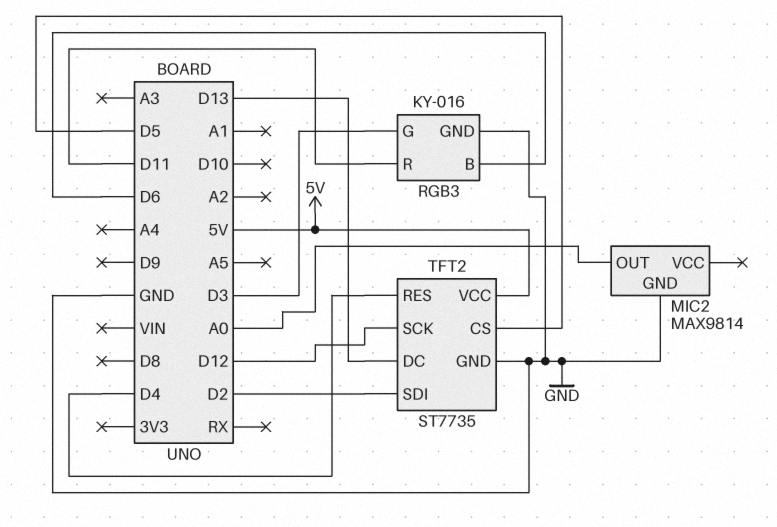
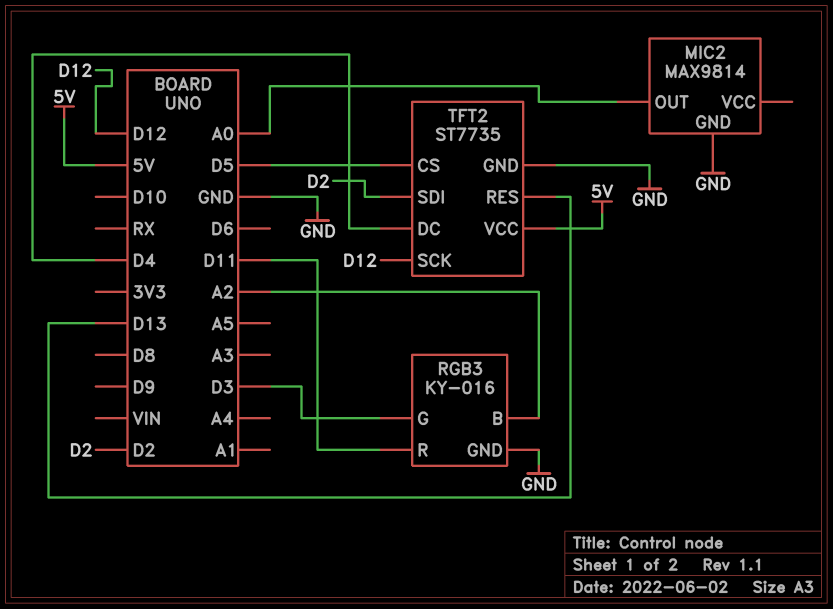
RGB3 pin B: D6 -> A2
TFT2 pin DC: D13 -> D4
TFT2 pin RES: D4 -> D13

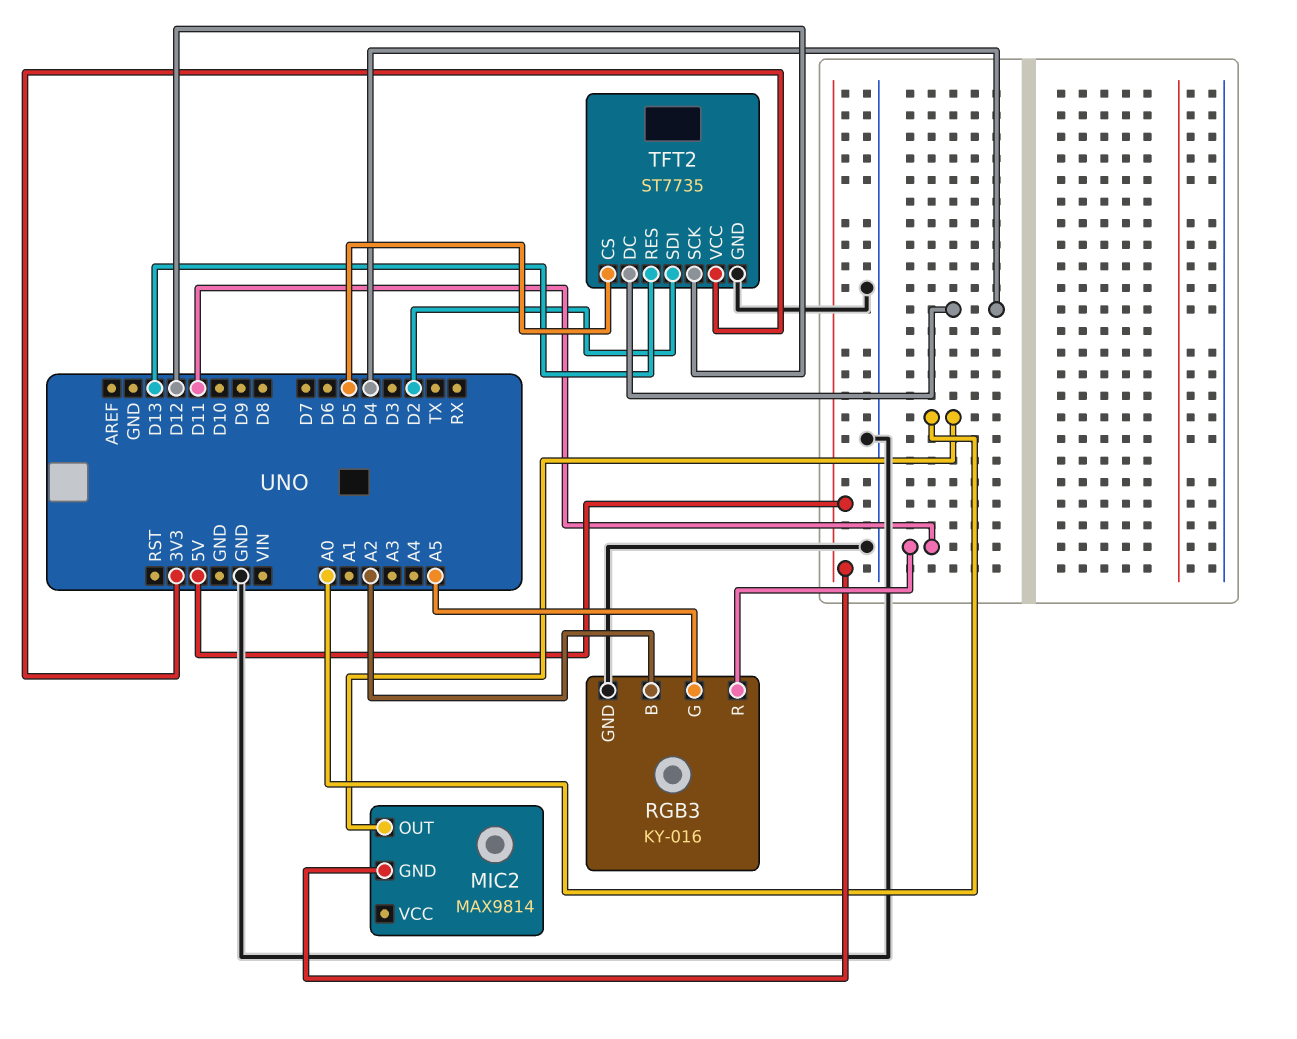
MIC2 pin GND: GND -> 5V
RGB3 pin G: D3 -> A5
TFT2 pin VCC: 5V -> 3V3

